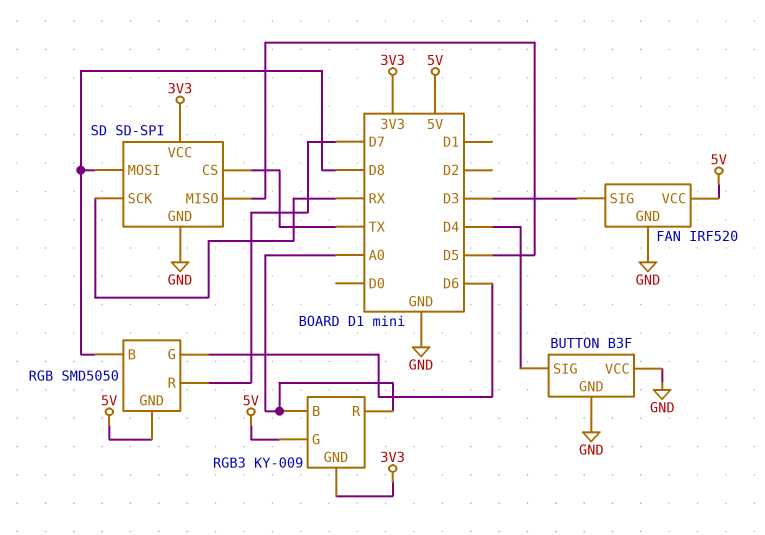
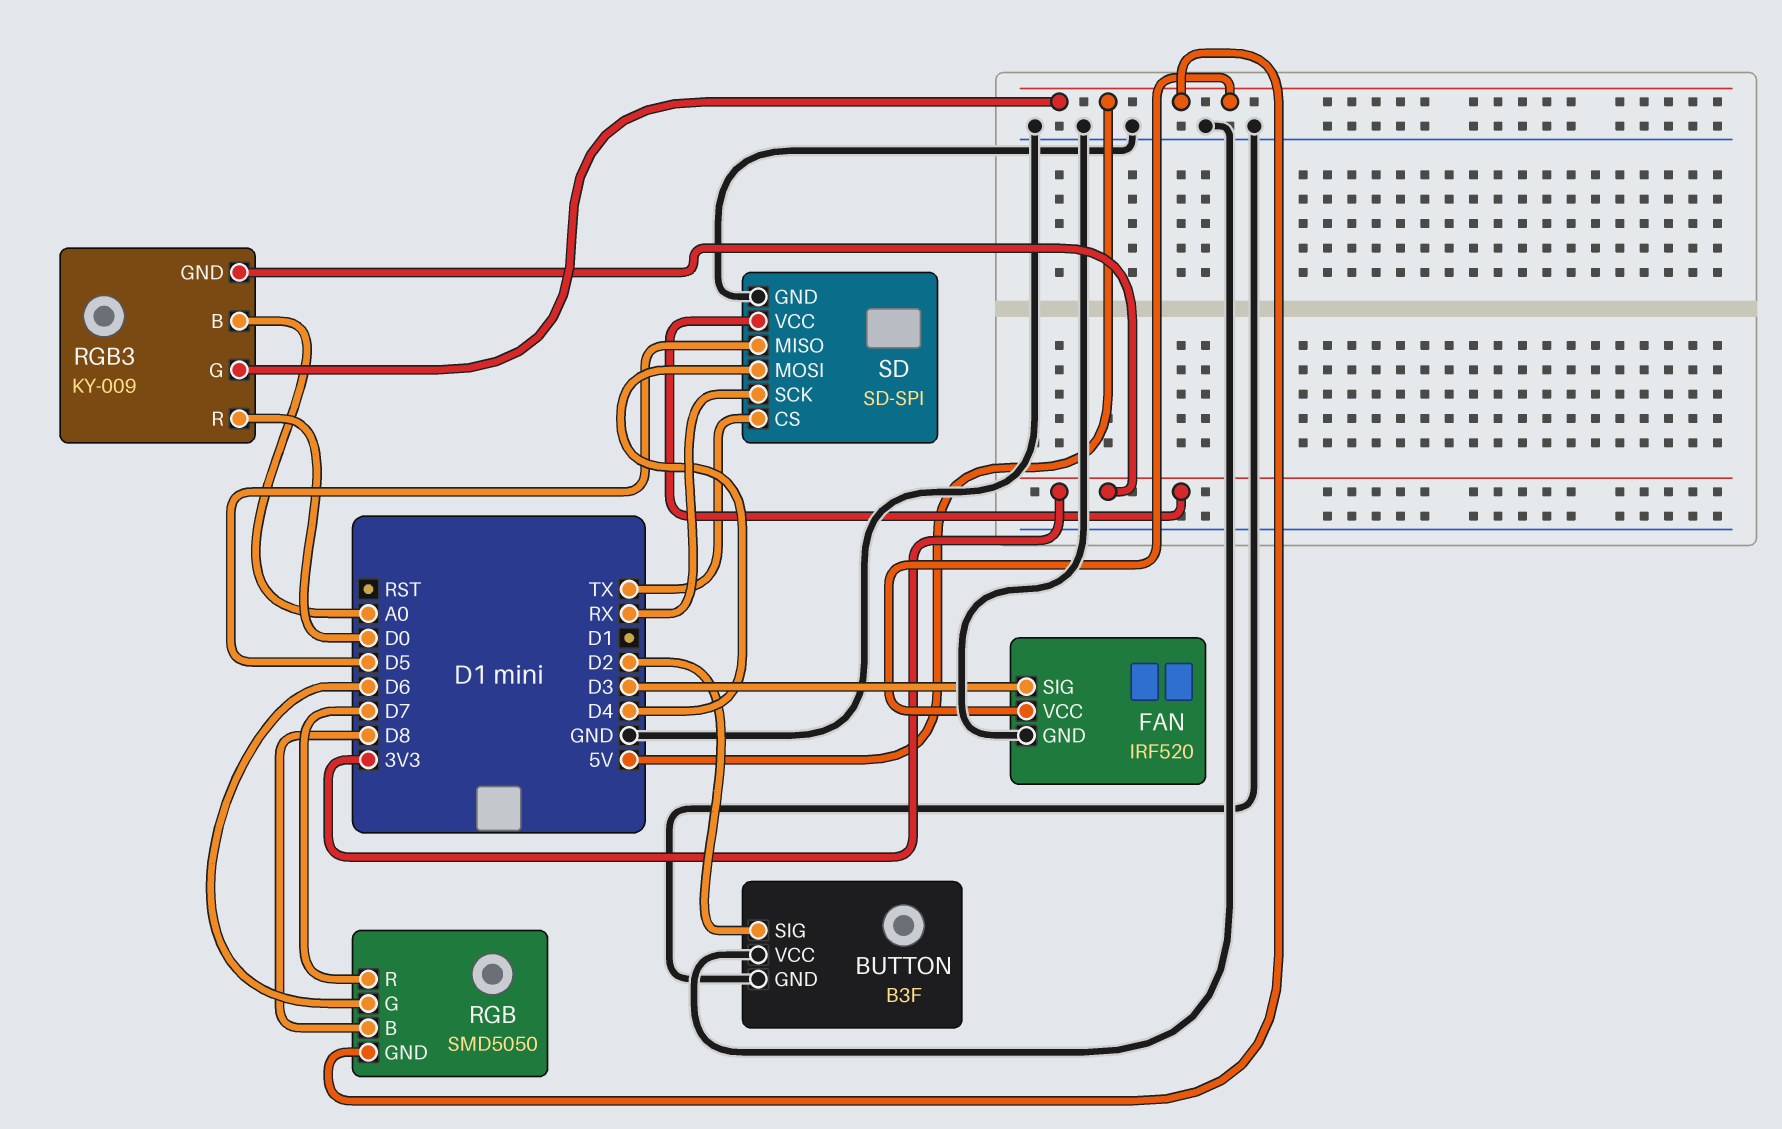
BUTTON pin SIG: D4 -> D2
RGB3 pin R: A0 -> D0
SD pin MOSI: D8 -> D4

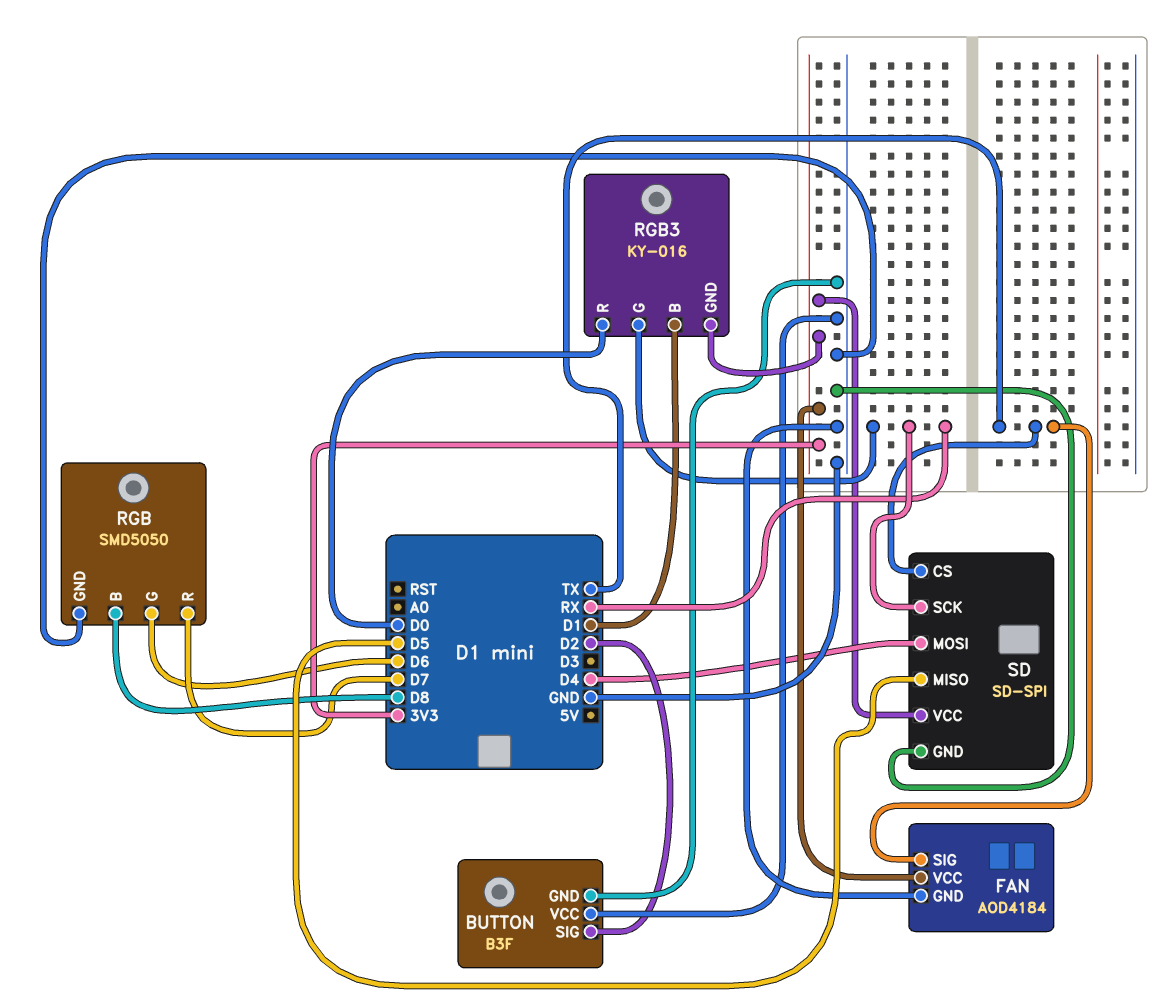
FAN: IRF520 -> AOD4184
FAN pin SIG: D3 -> TX
FAN pin VCC: 5V -> 3V3
RGB pin GND: 5V -> GND
RGB3: KY-009 -> KY-016
RGB3 pin B: A0 -> D1
RGB3 pin G: 5V -> RX

